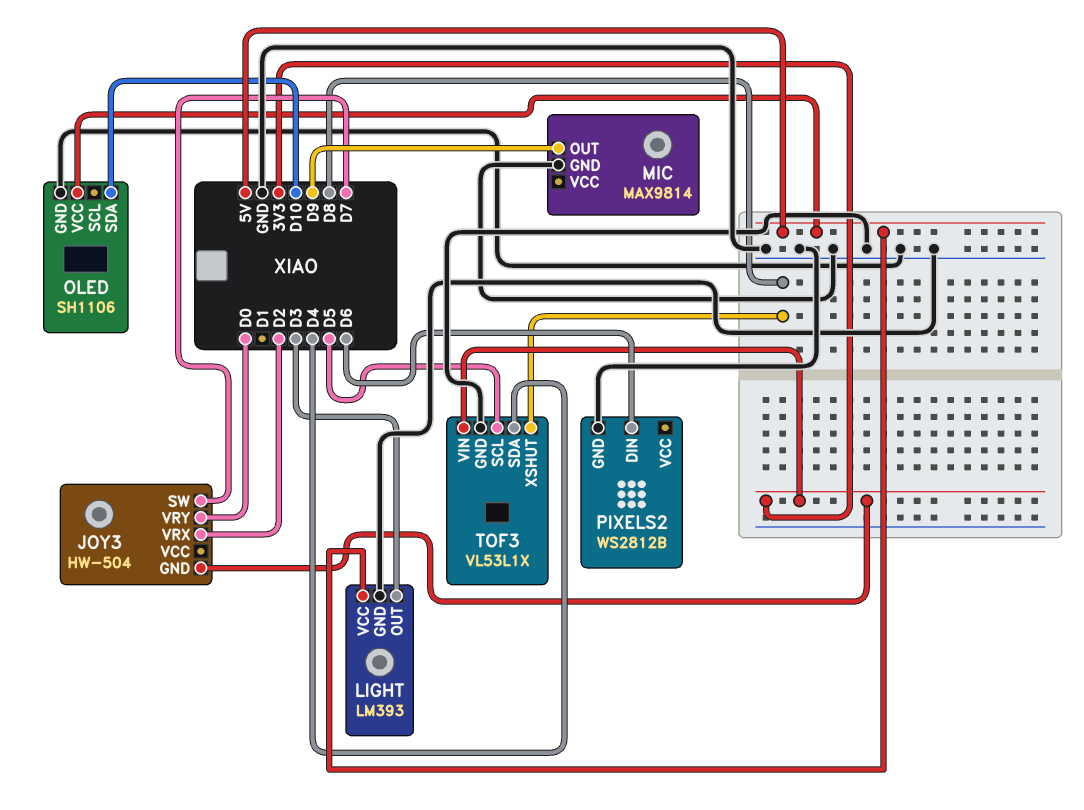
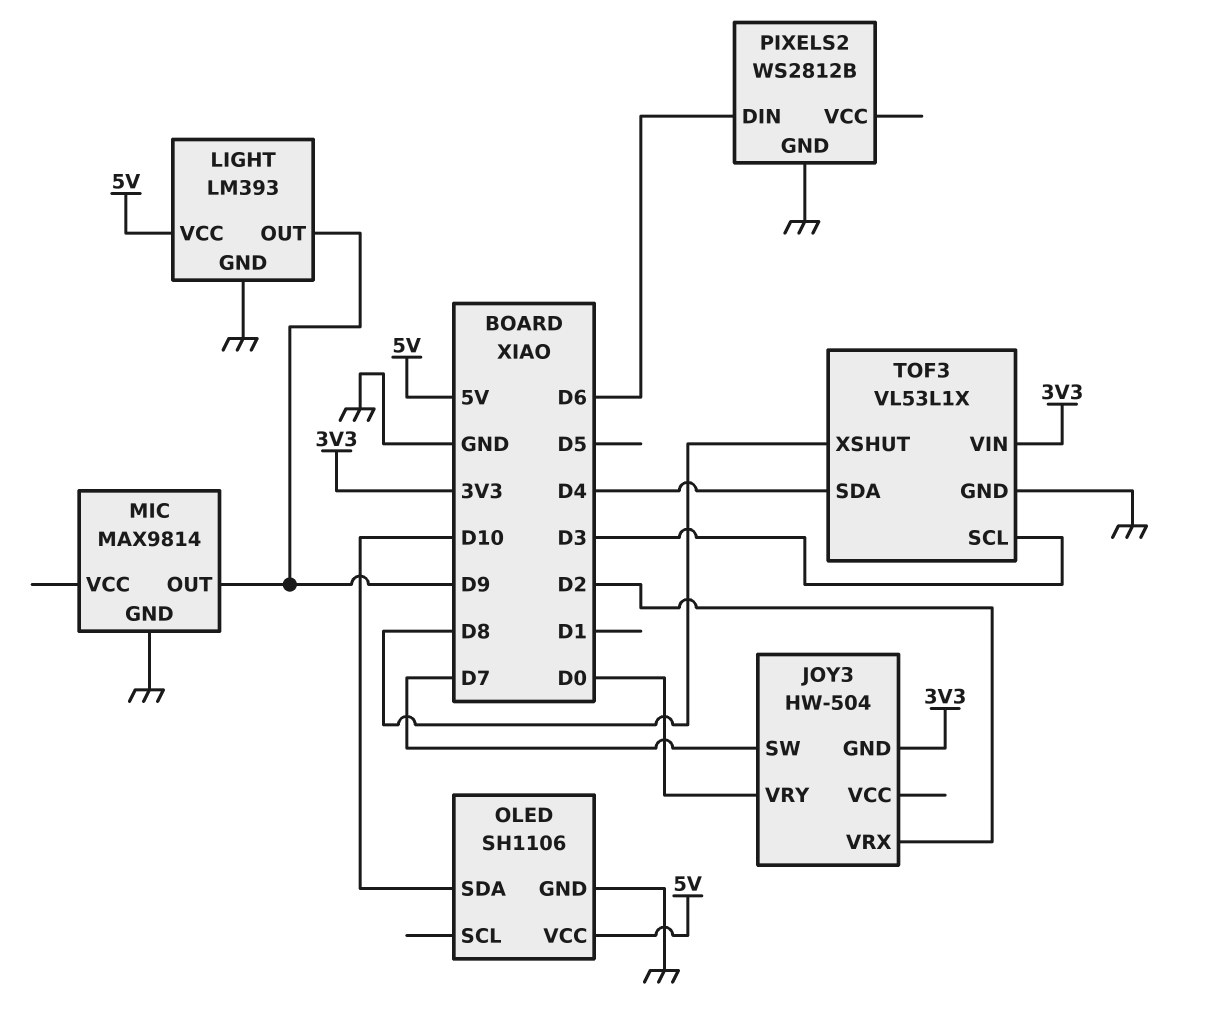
LIGHT pin OUT: D3 -> D9
TOF3 pin SCL: D5 -> D3

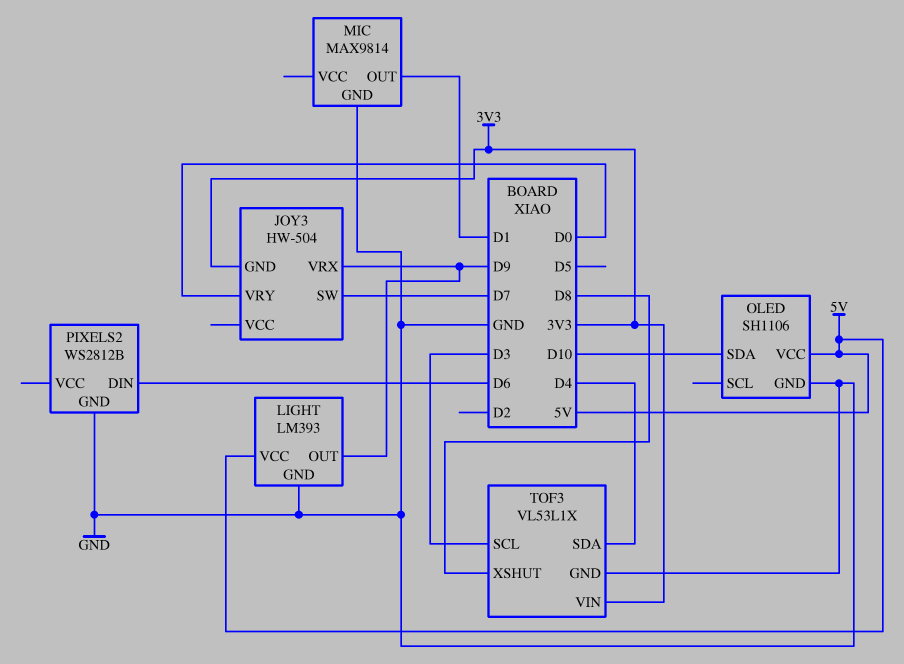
JOY3 pin VRX: D2 -> D9
MIC pin OUT: D9 -> D1

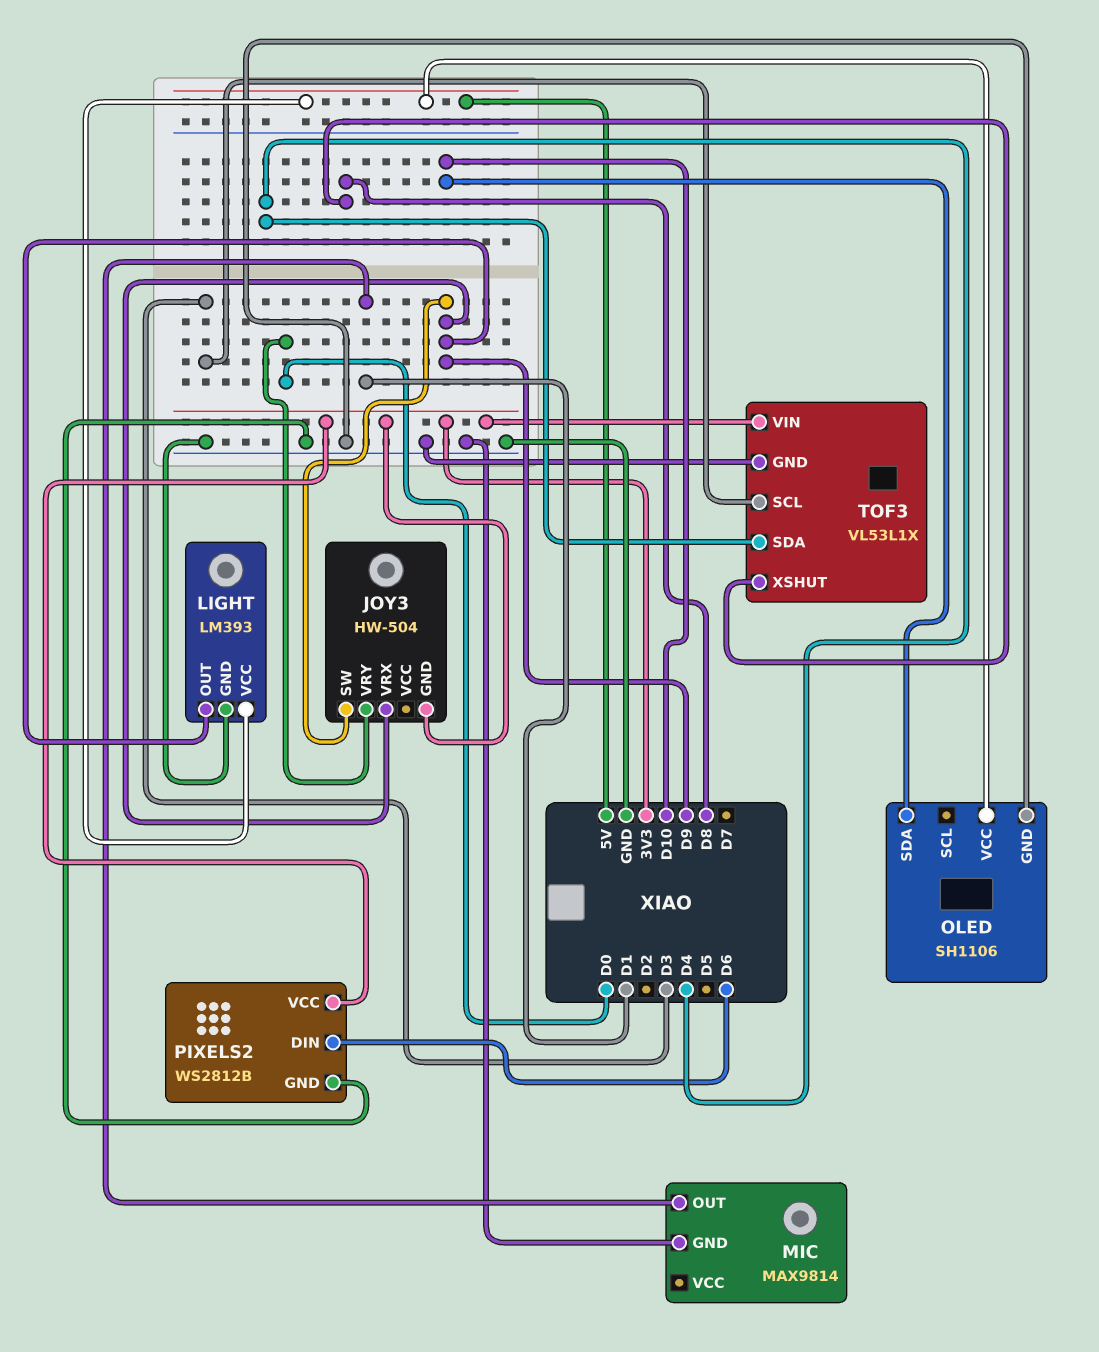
JOY3 pin SW: D7 -> D9
PIXELS2 pin VCC: none -> 3V3

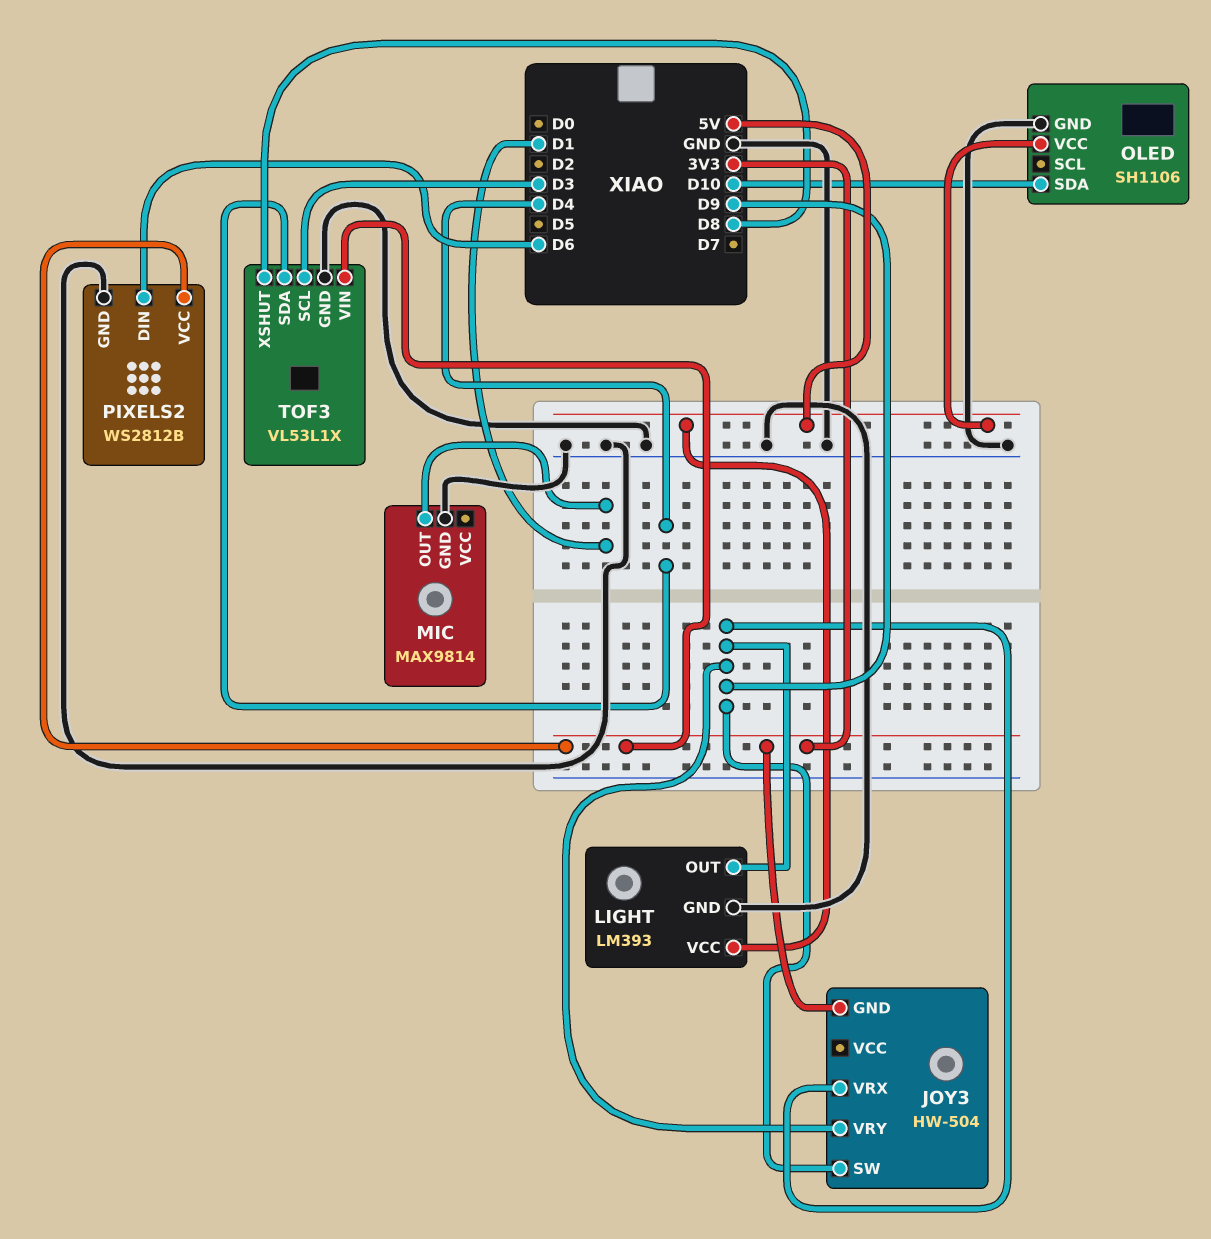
JOY3 pin VRY: D0 -> D9

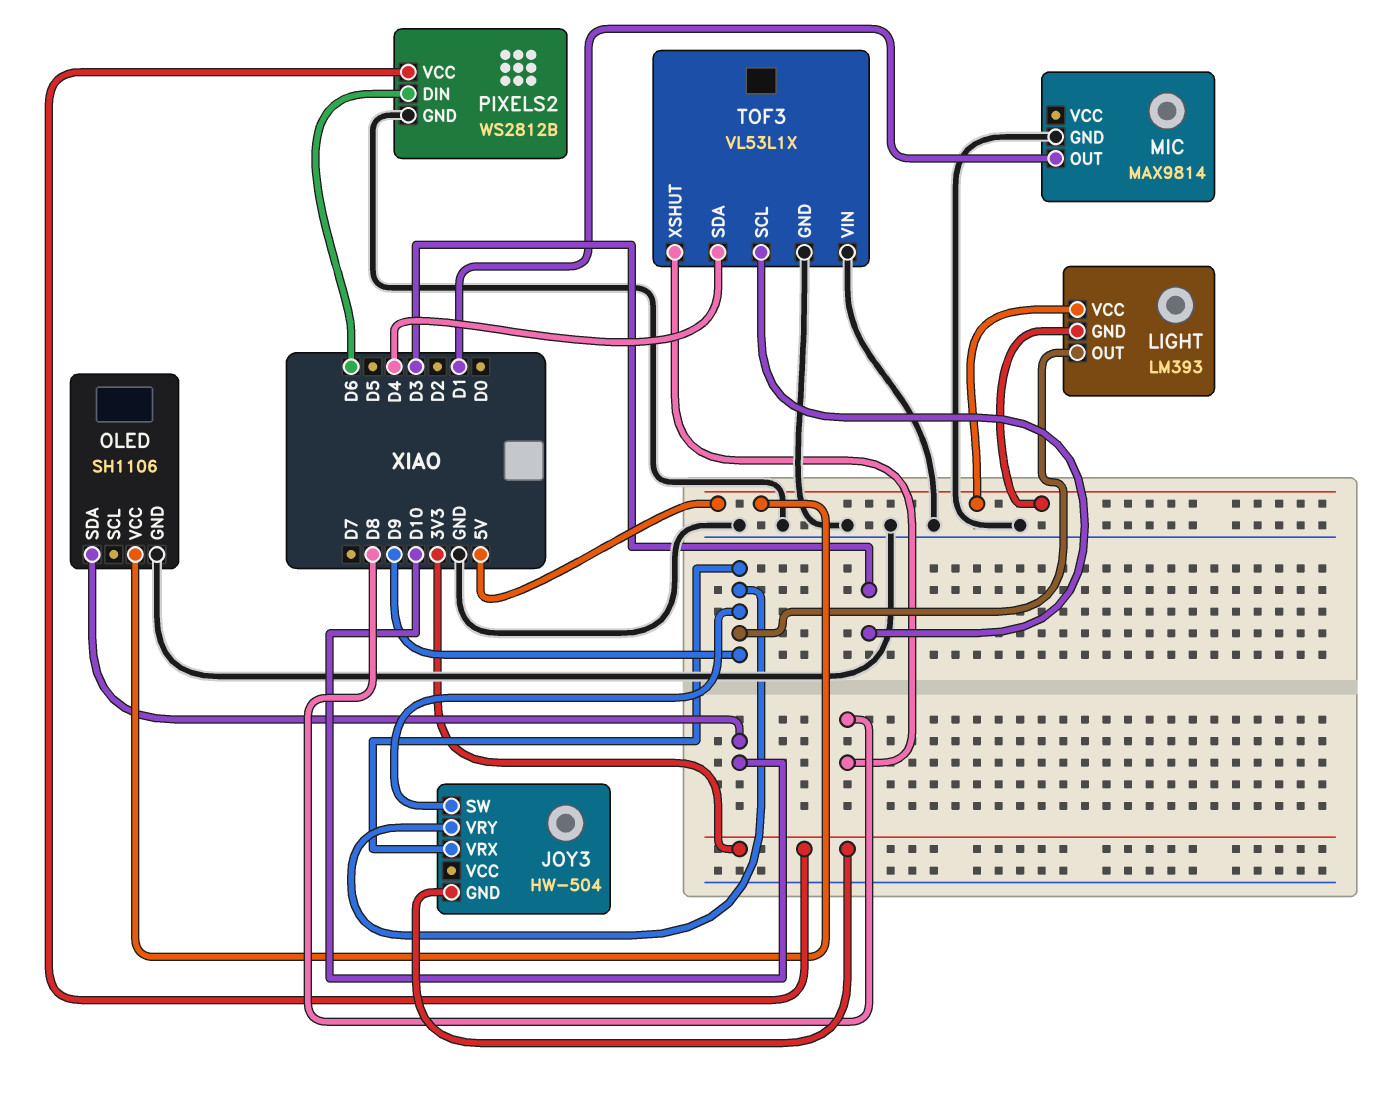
LIGHT pin GND: GND -> 5V
TOF3 pin VIN: 3V3 -> GND

